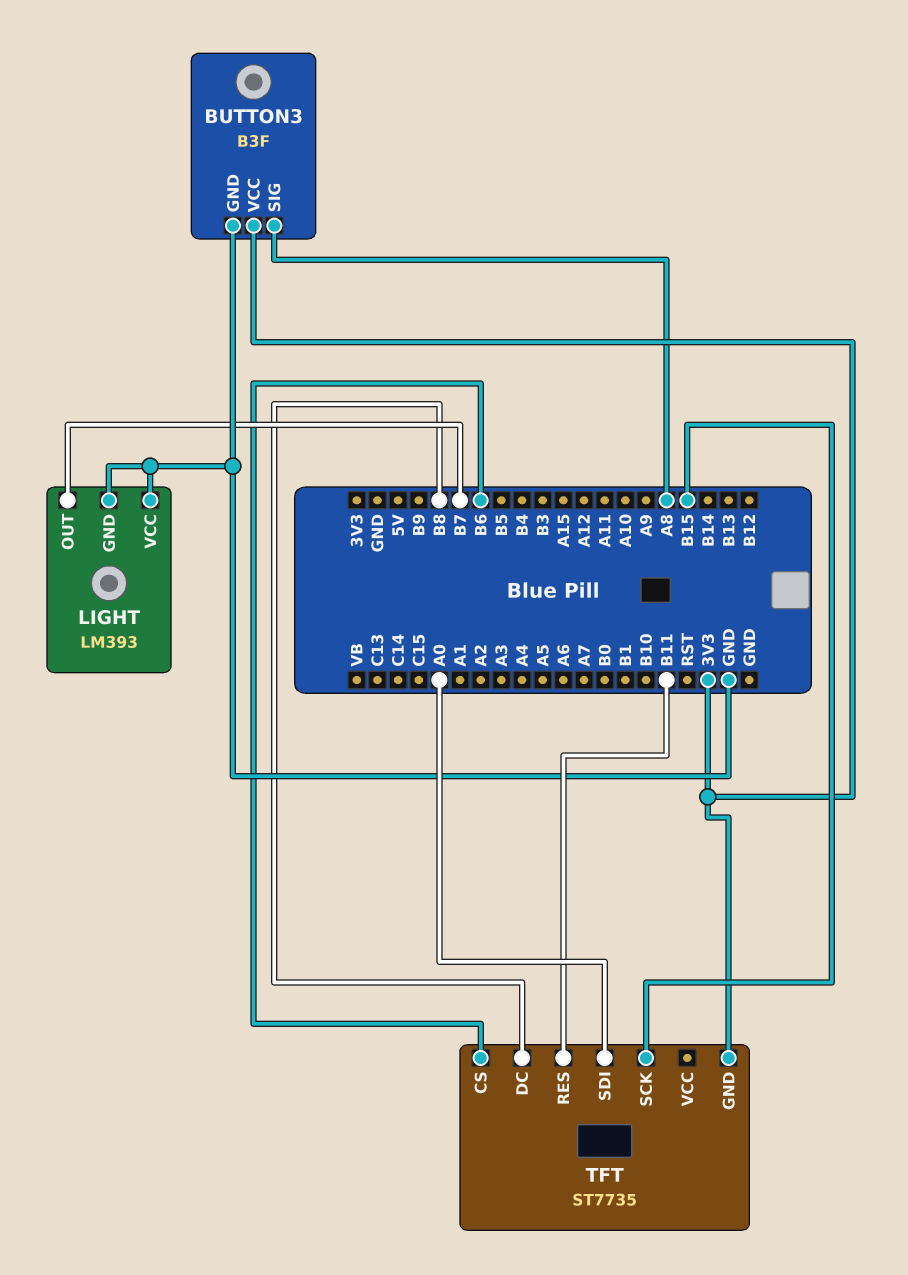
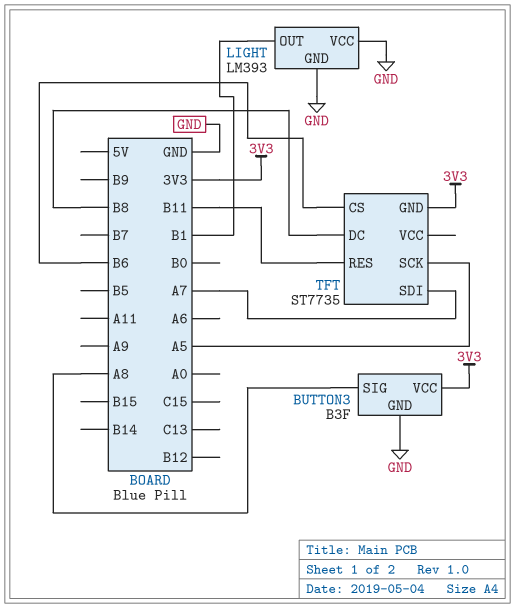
LIGHT pin OUT: B7 -> B1
TFT pin SCK: B15 -> A5
TFT pin SDI: A0 -> A7

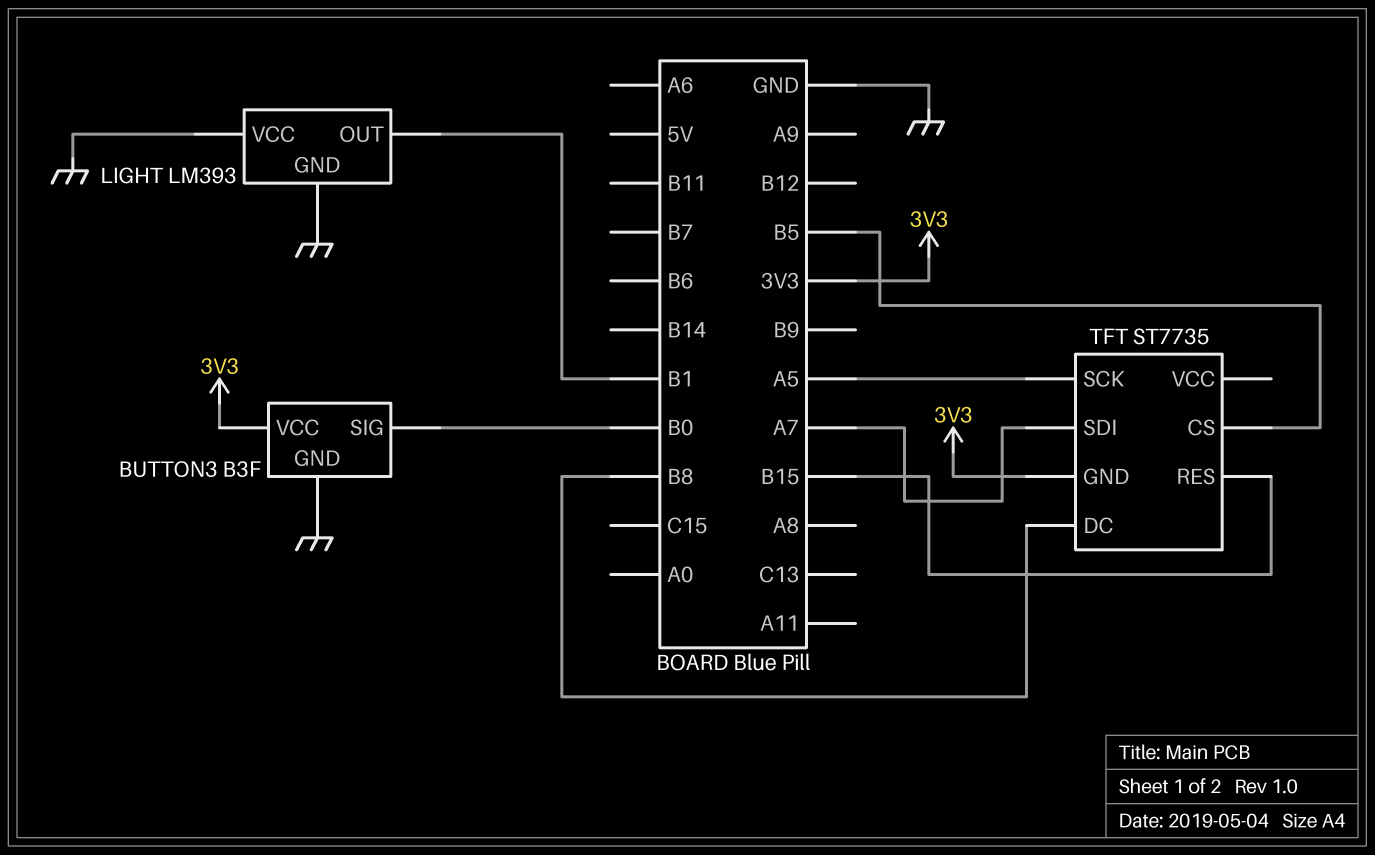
BUTTON3 pin SIG: A8 -> B0
TFT pin CS: B6 -> B5
TFT pin RES: B11 -> B15

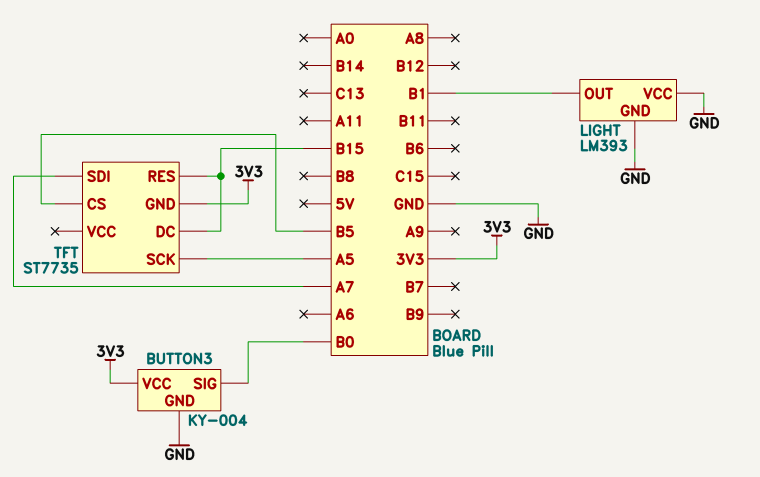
BUTTON3: B3F -> KY-004
TFT pin DC: B8 -> B15

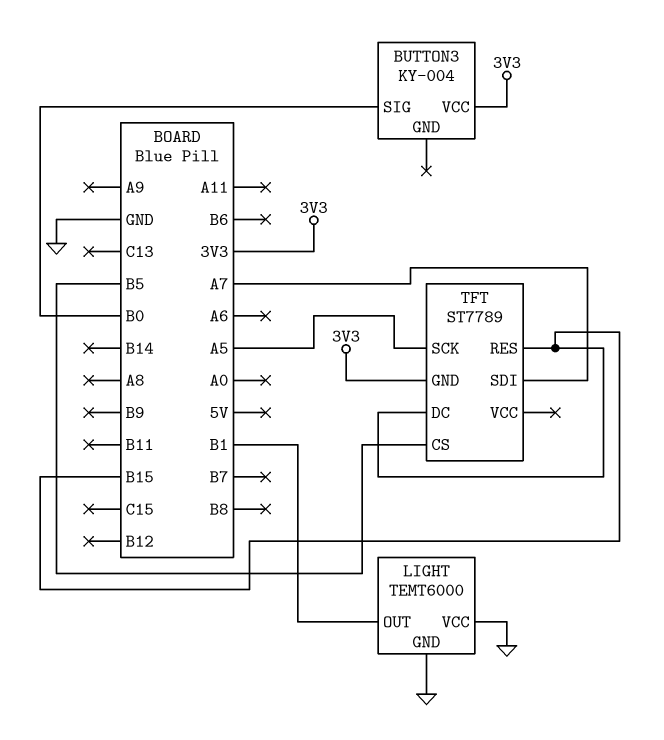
BUTTON3 pin GND: GND -> none
LIGHT: LM393 -> TEMT6000
TFT: ST7735 -> ST7789

